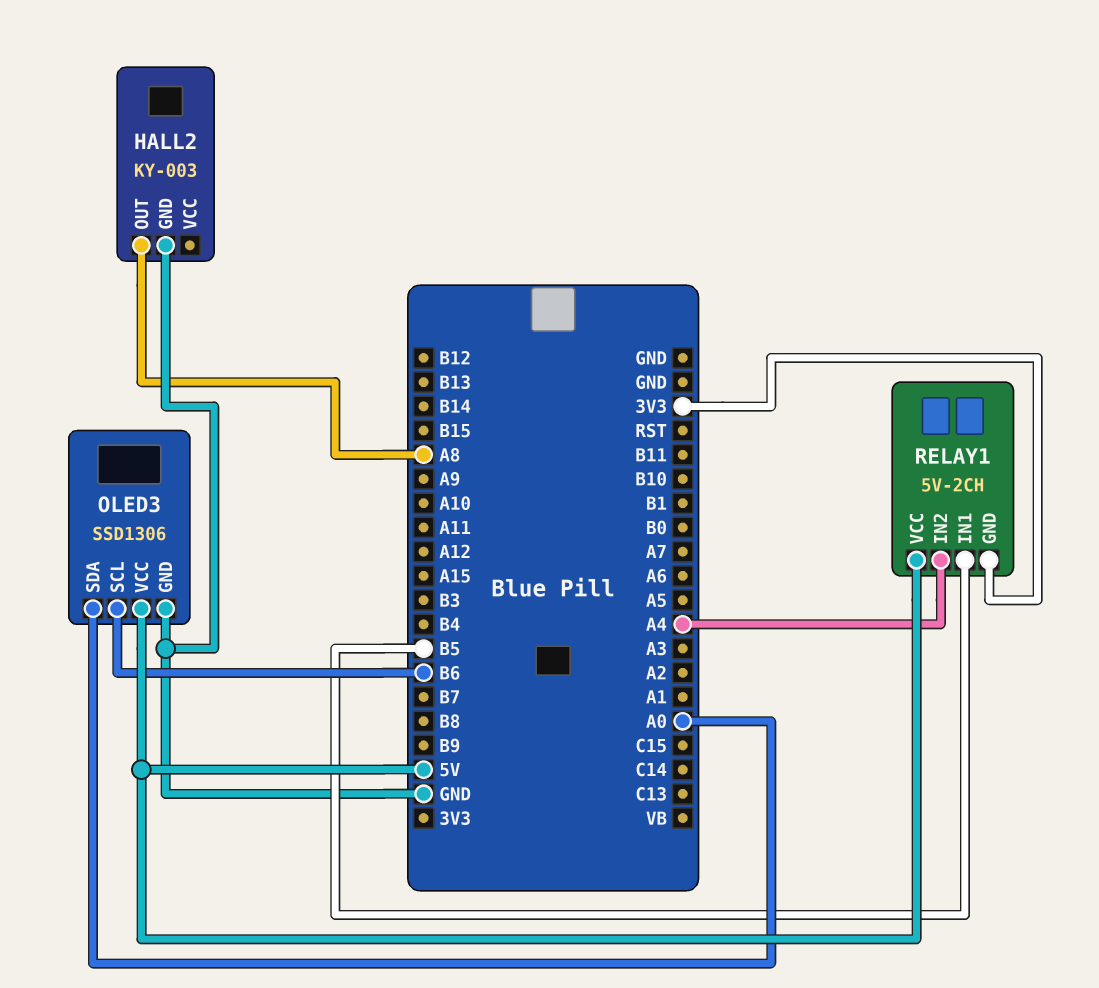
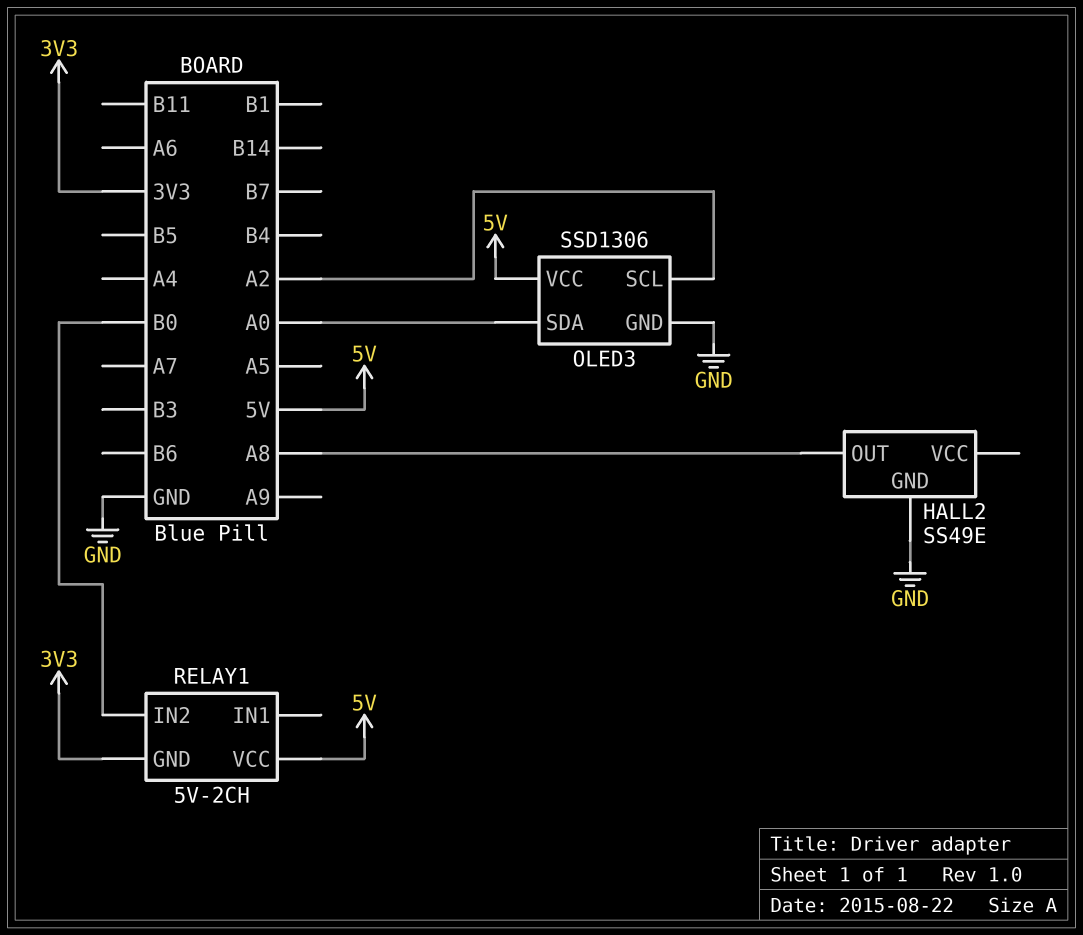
HALL2: KY-003 -> SS49E
OLED3 pin SCL: B6 -> A2
RELAY1 pin IN1: B5 -> none
RELAY1 pin IN2: A4 -> B0

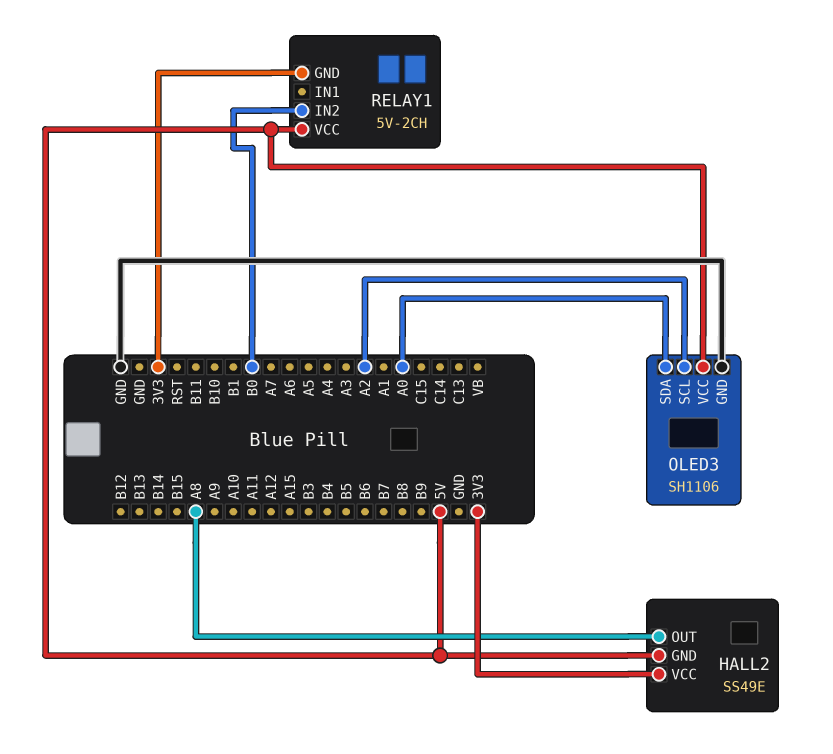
HALL2 pin GND: GND -> 5V
HALL2 pin VCC: none -> 3V3
OLED3: SSD1306 -> SH1106

